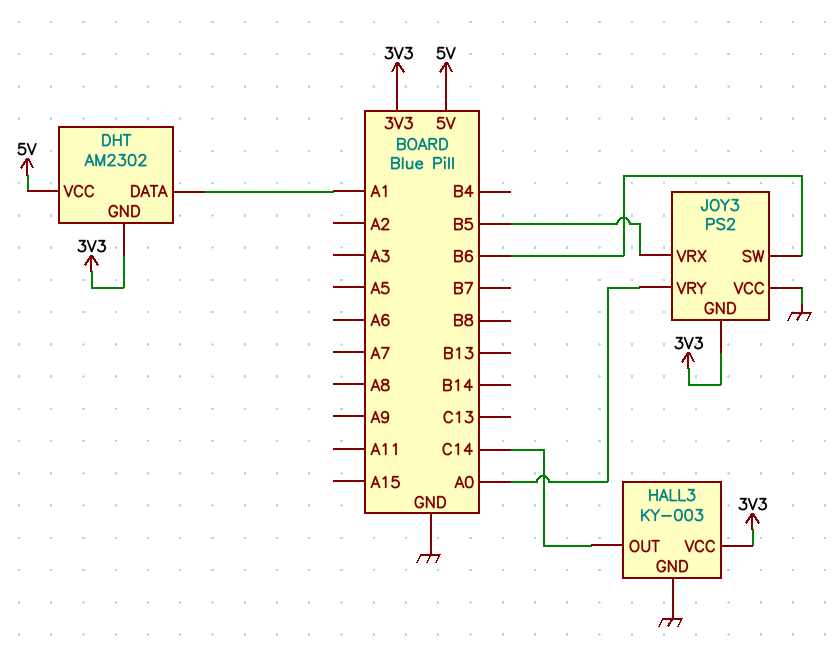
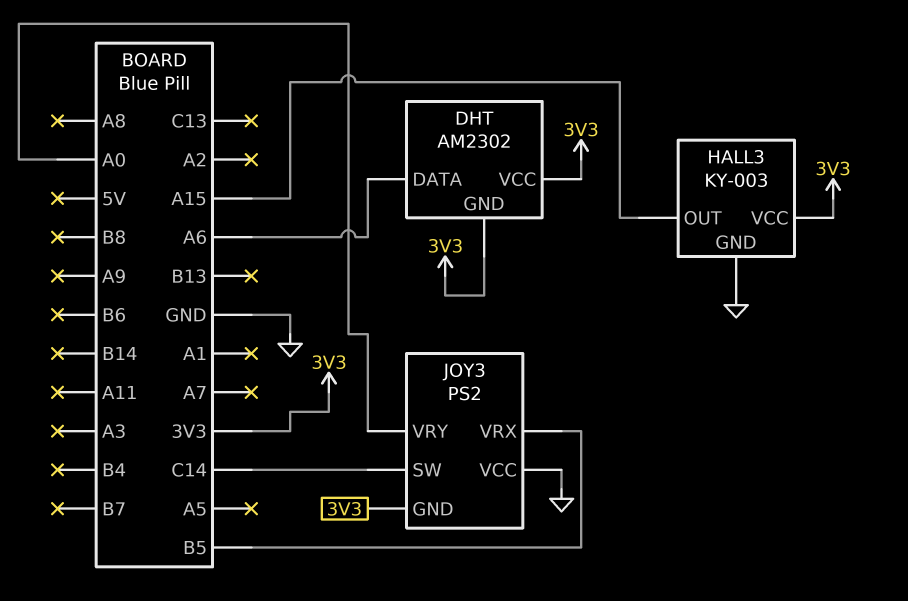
DHT pin DATA: A1 -> A6
DHT pin VCC: 5V -> 3V3
HALL3 pin OUT: C14 -> A15
JOY3 pin SW: B6 -> C14

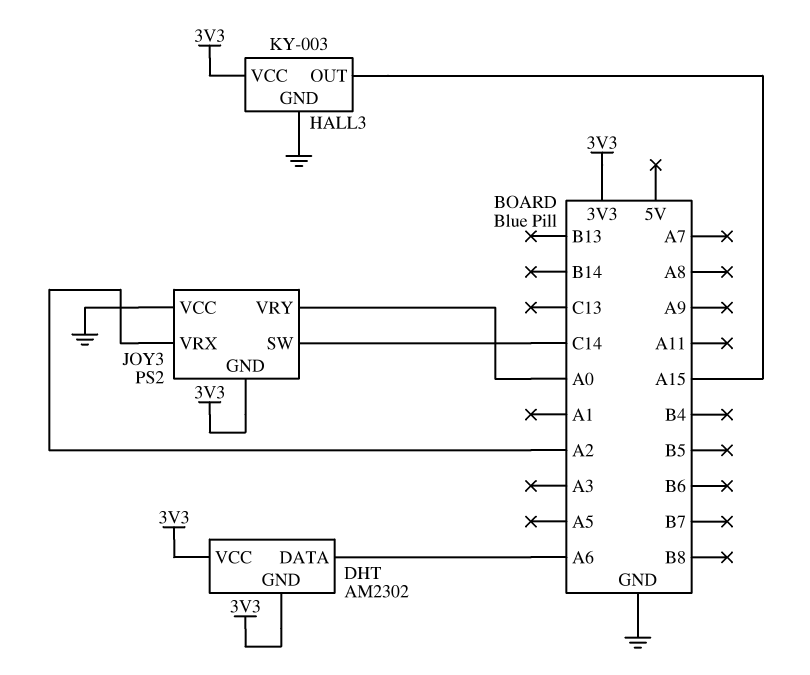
JOY3 pin VRX: B5 -> A2

